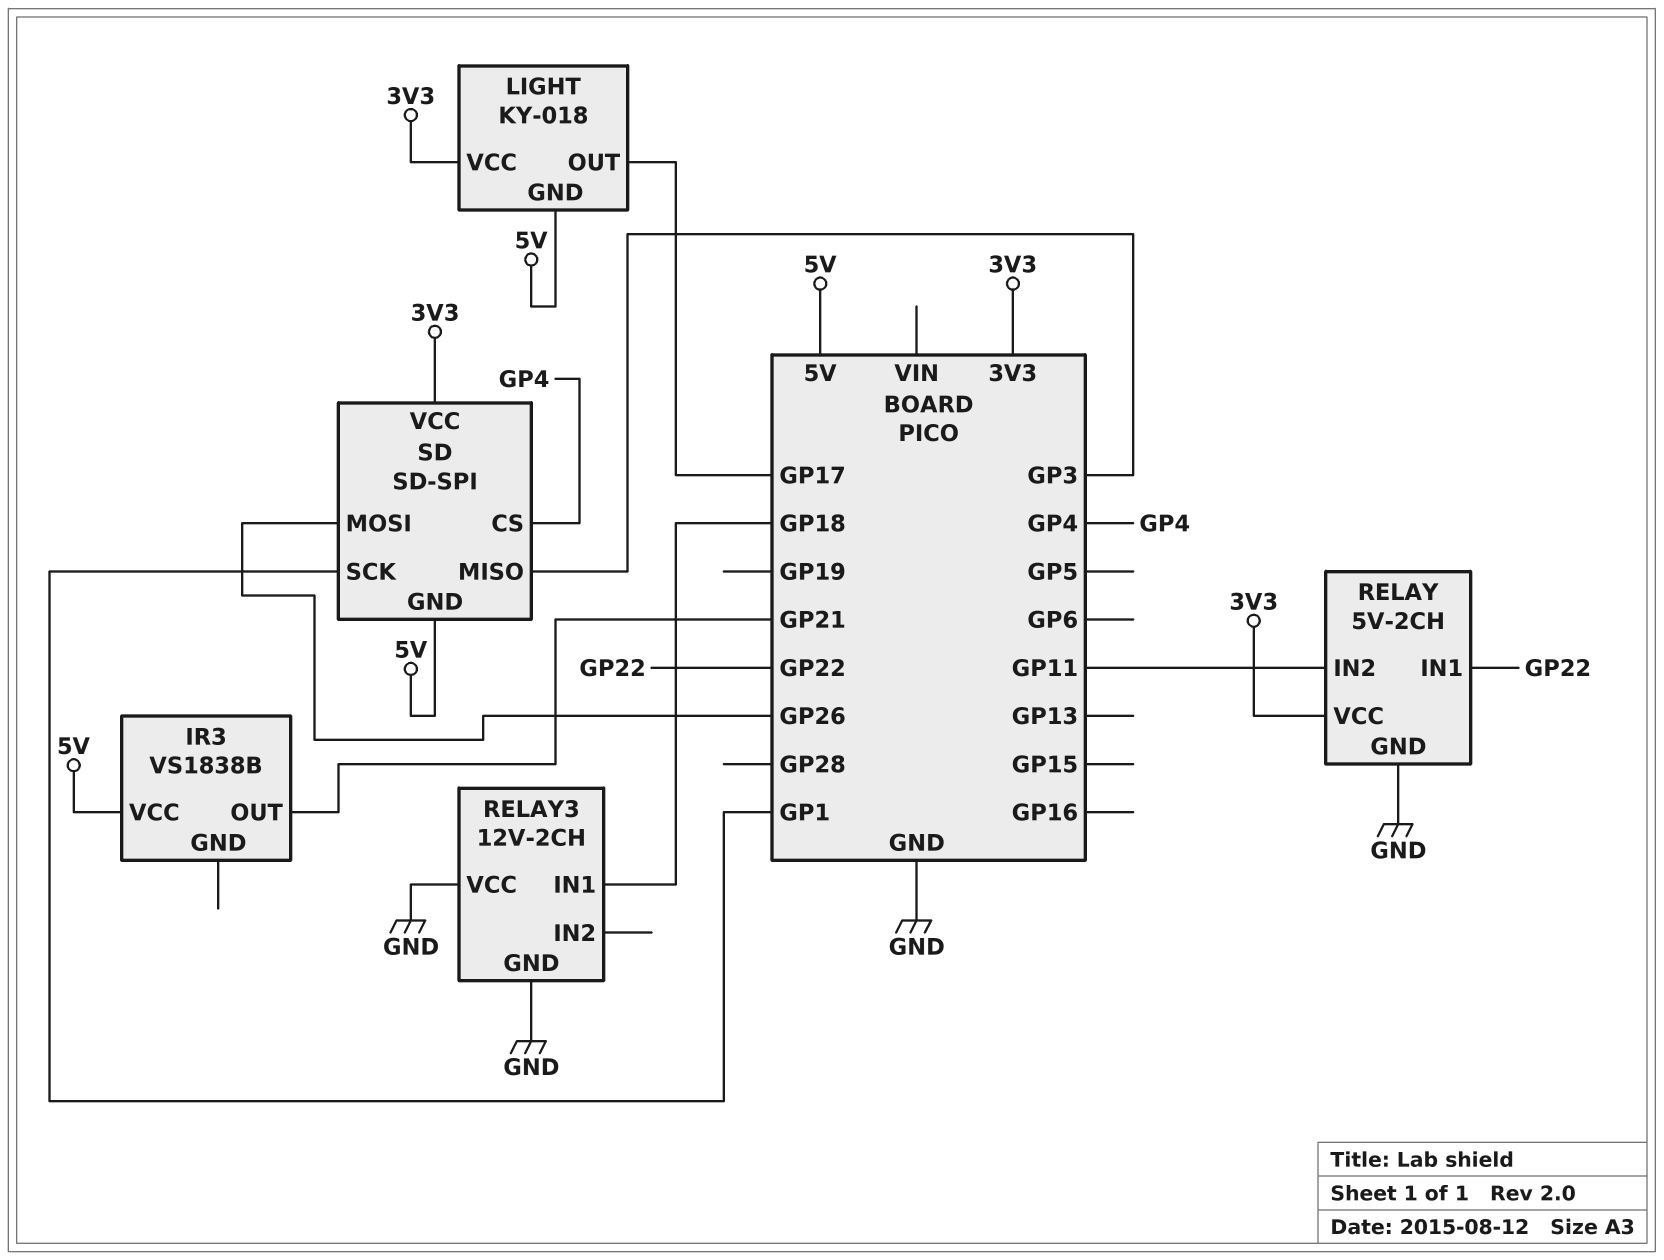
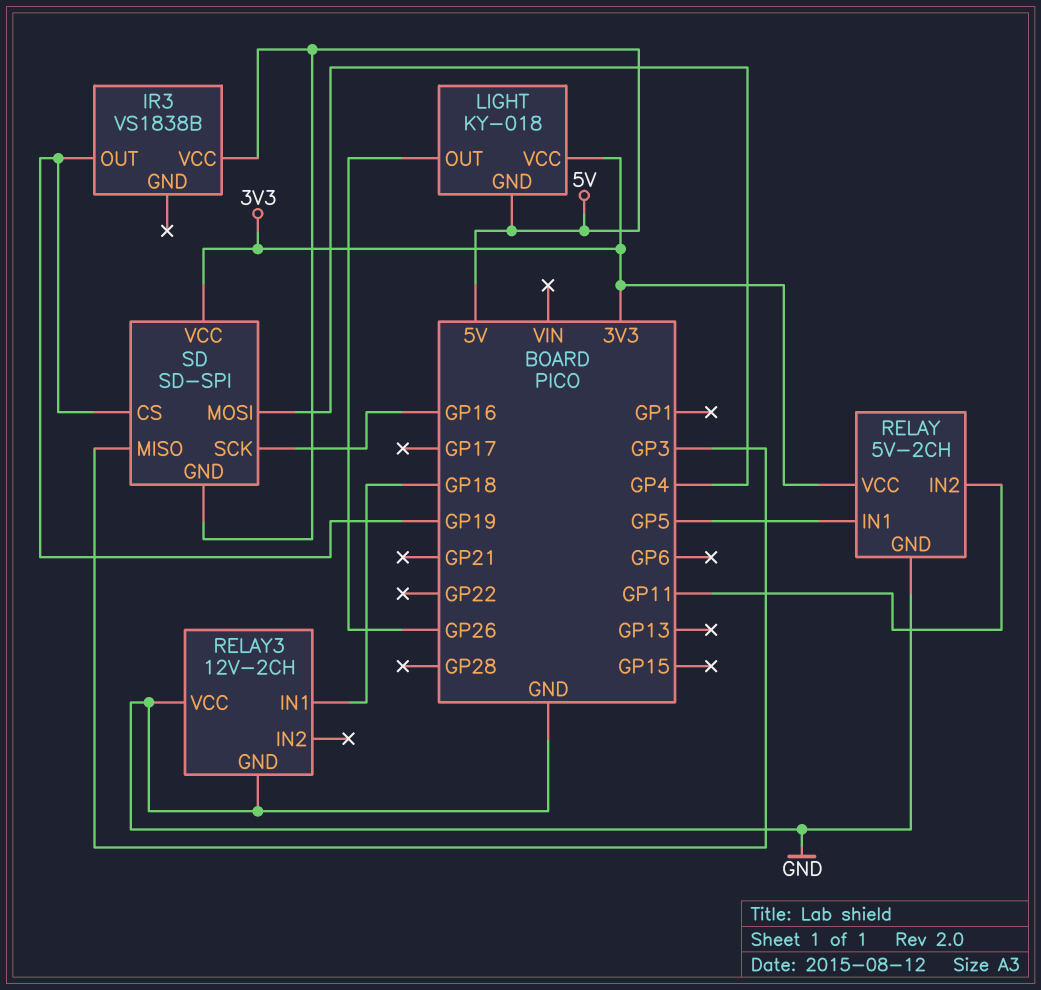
IR3 pin OUT: GP21 -> GP19
LIGHT pin OUT: GP17 -> GP26
RELAY pin IN1: GP22 -> GP5
SD pin CS: GP4 -> GP19
SD pin MOSI: GP26 -> GP4
SD pin SCK: GP1 -> GP16

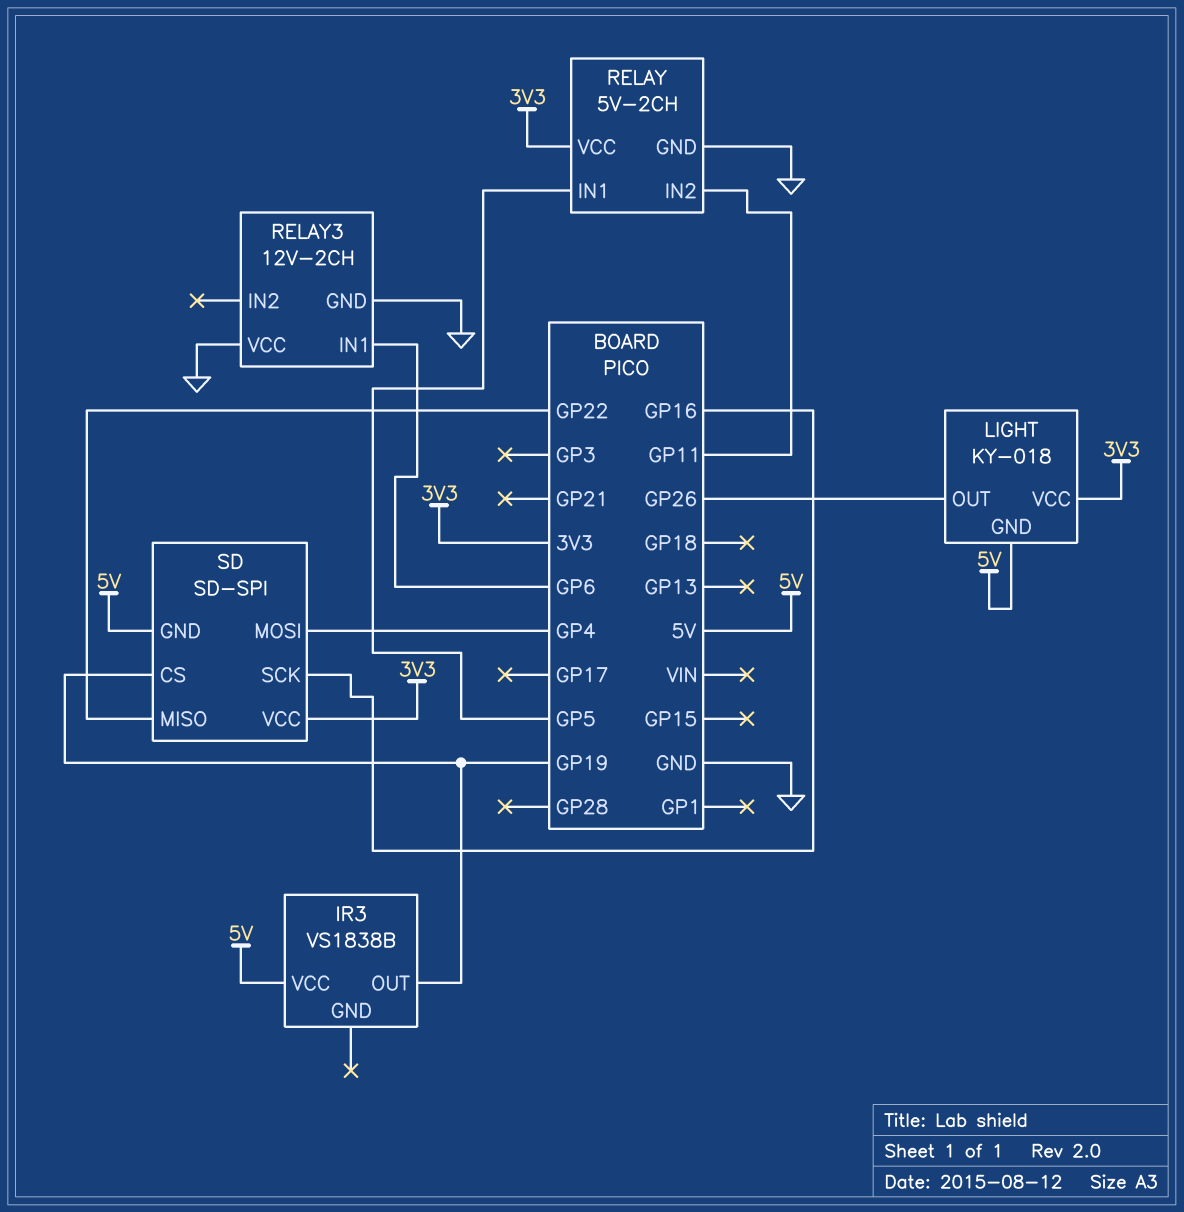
RELAY3 pin IN1: GP18 -> GP6
SD pin MISO: GP3 -> GP22

